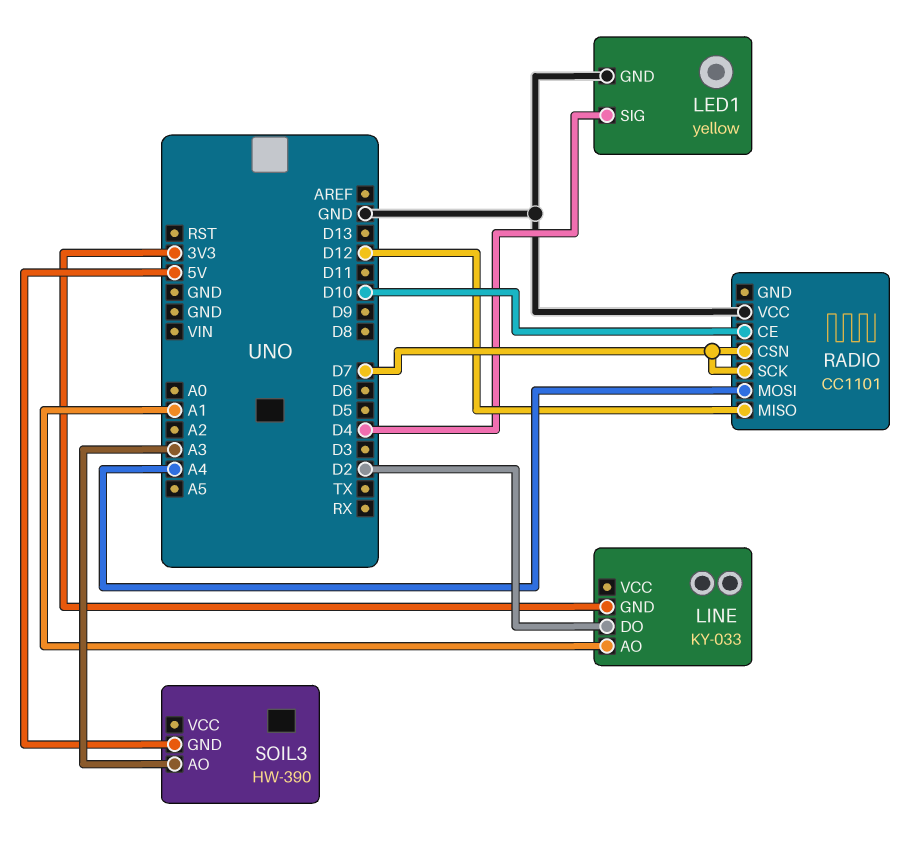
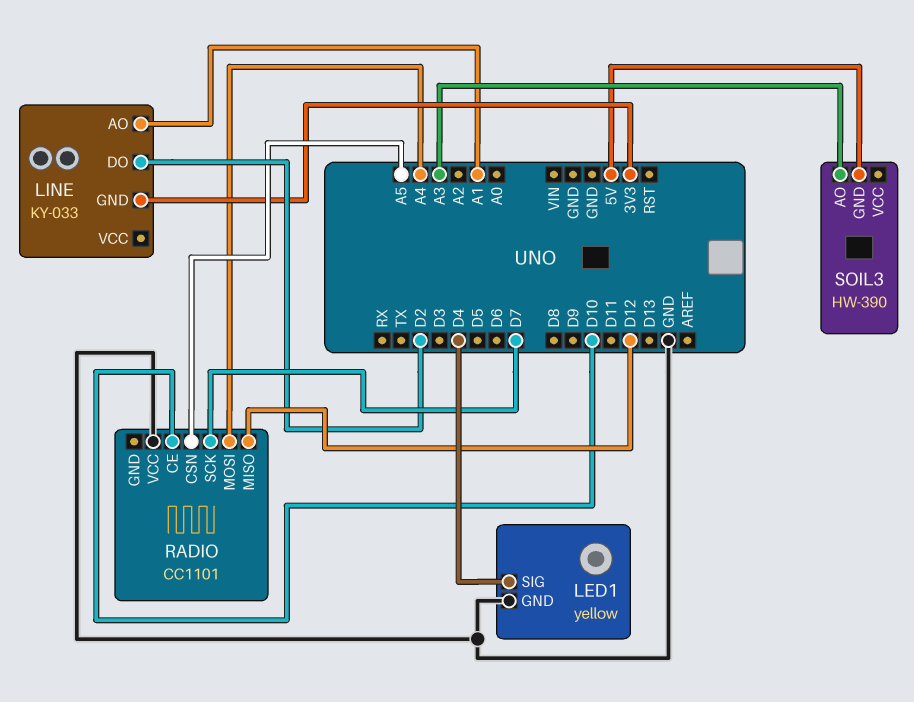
RADIO pin CSN: D7 -> A5

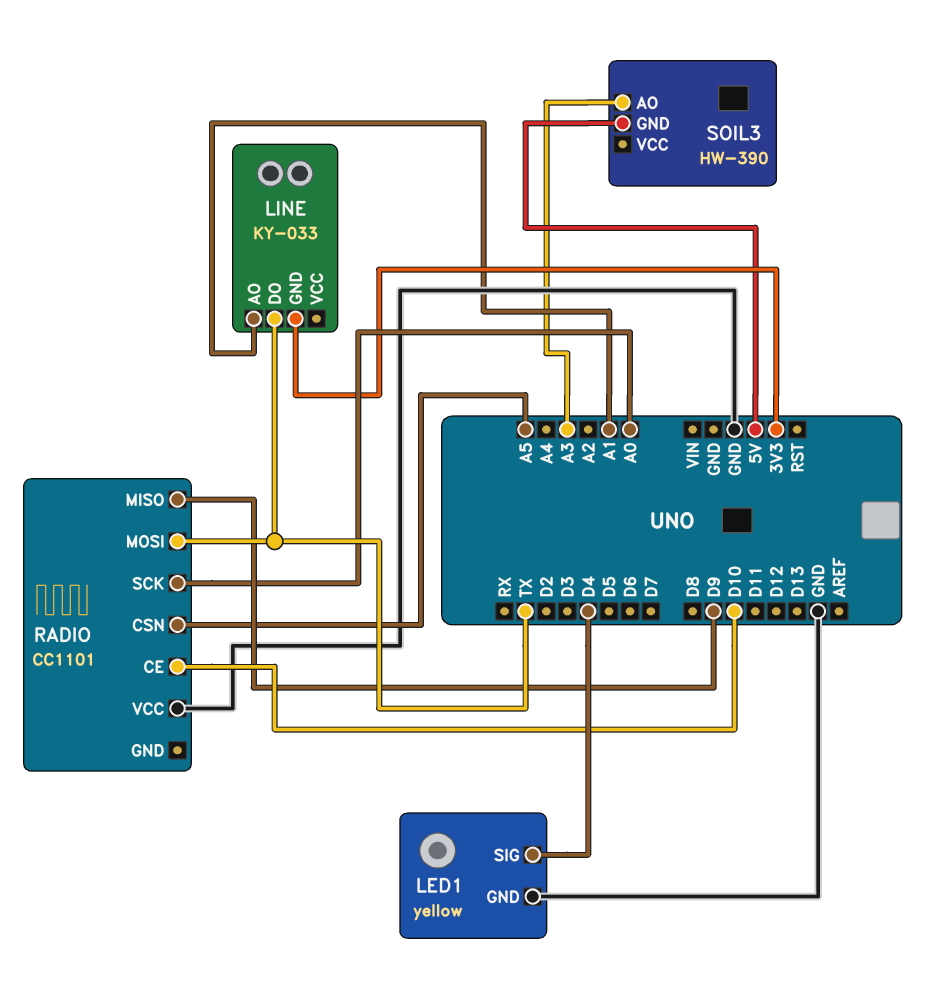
LINE pin DO: D2 -> TX
RADIO pin MISO: D12 -> D9
RADIO pin MOSI: A4 -> TX
RADIO pin SCK: D7 -> A0

